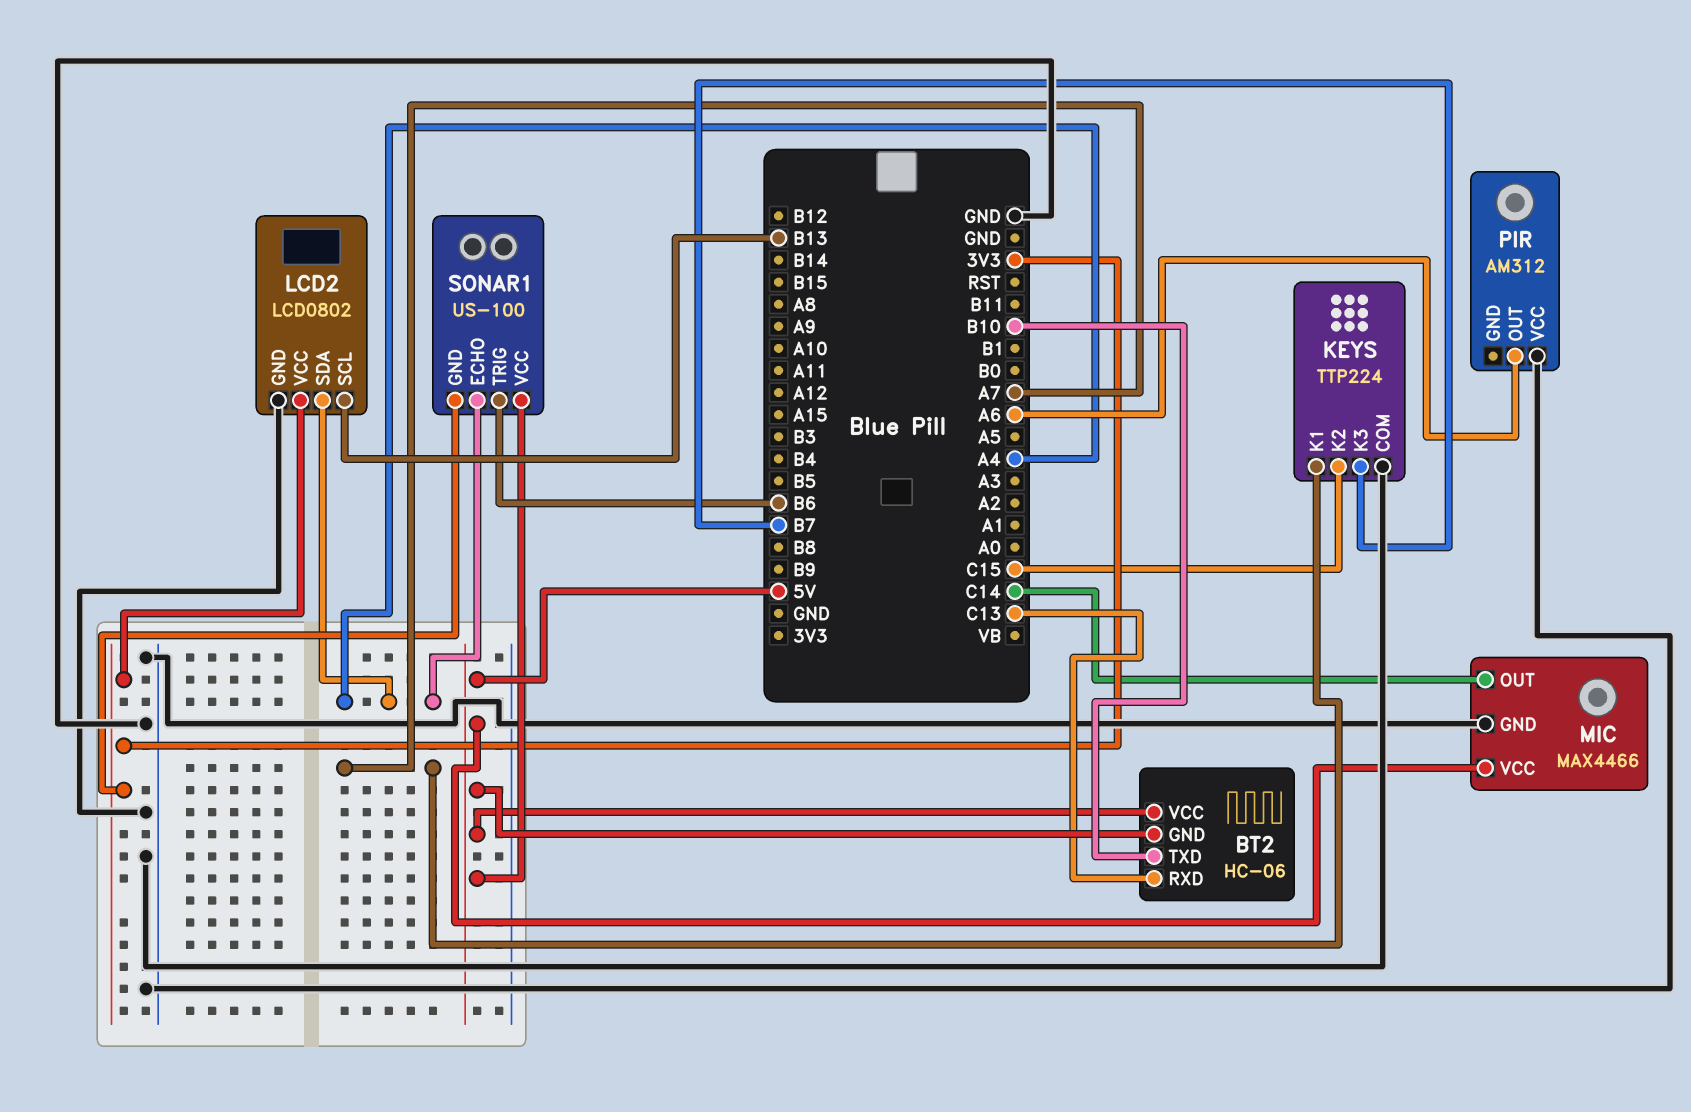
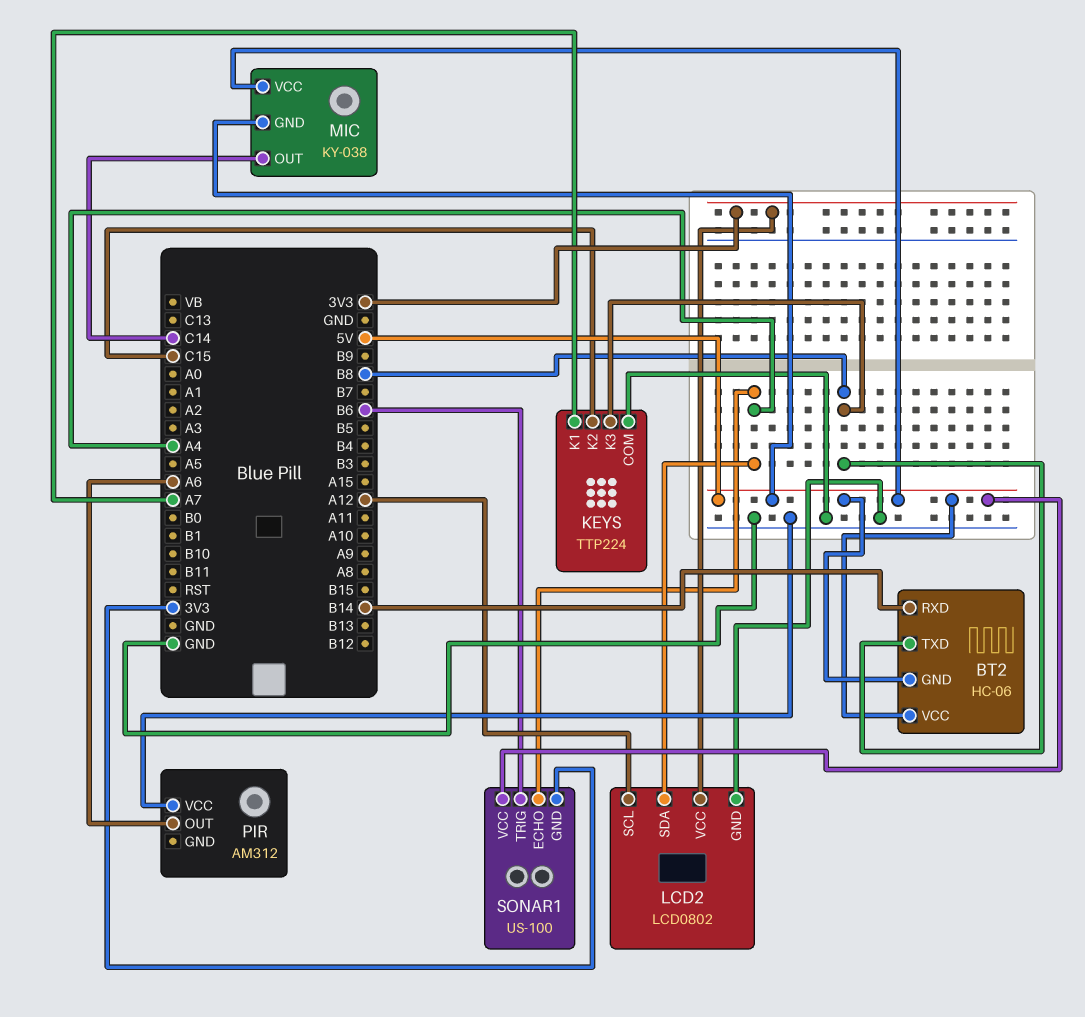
BT2 pin RXD: C13 -> B14
BT2 pin TXD: B10 -> B8
KEYS pin K3: B7 -> B8
LCD2 pin SCL: B13 -> A12
MIC: MAX4466 -> KY-038
MIC pin GND: GND -> 5V

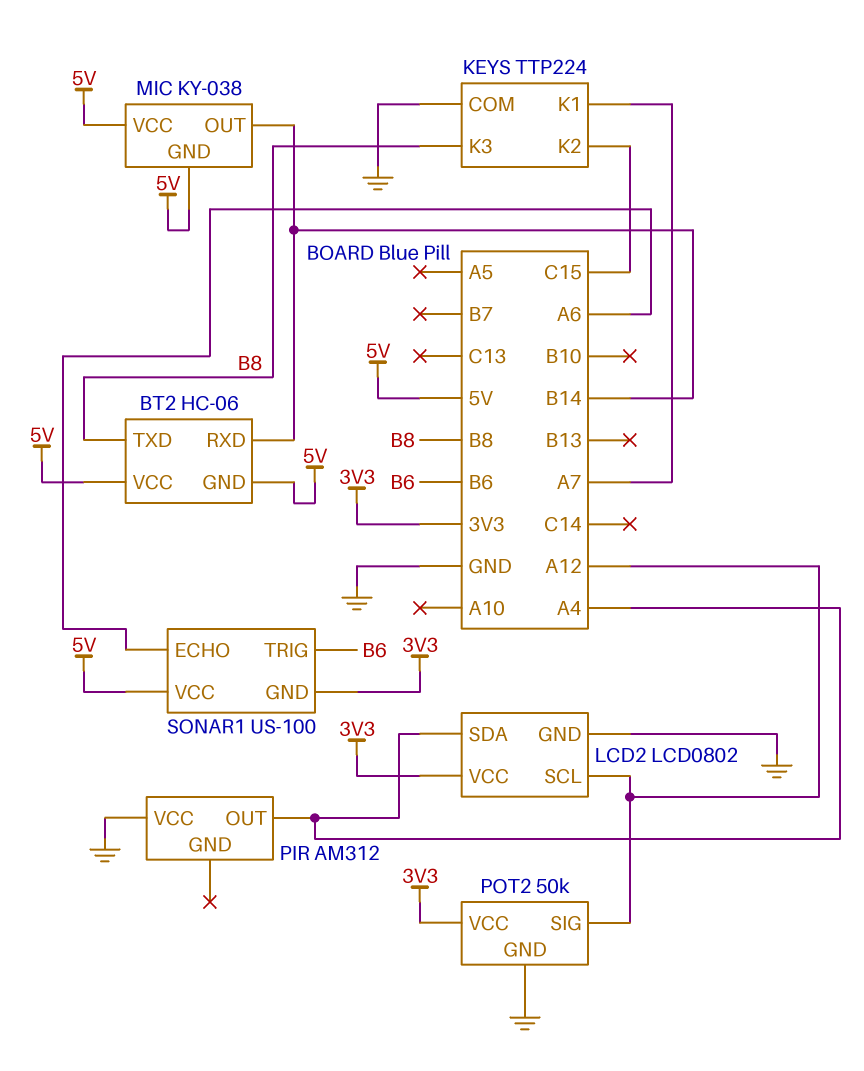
MIC pin OUT: C14 -> B14
PIR pin OUT: A6 -> A4
POT2: none -> 50k
POT2 pin GND: none -> GND
POT2 pin SIG: none -> A12
POT2 pin VCC: none -> 3V3
SONAR1 pin ECHO: A4 -> A6

